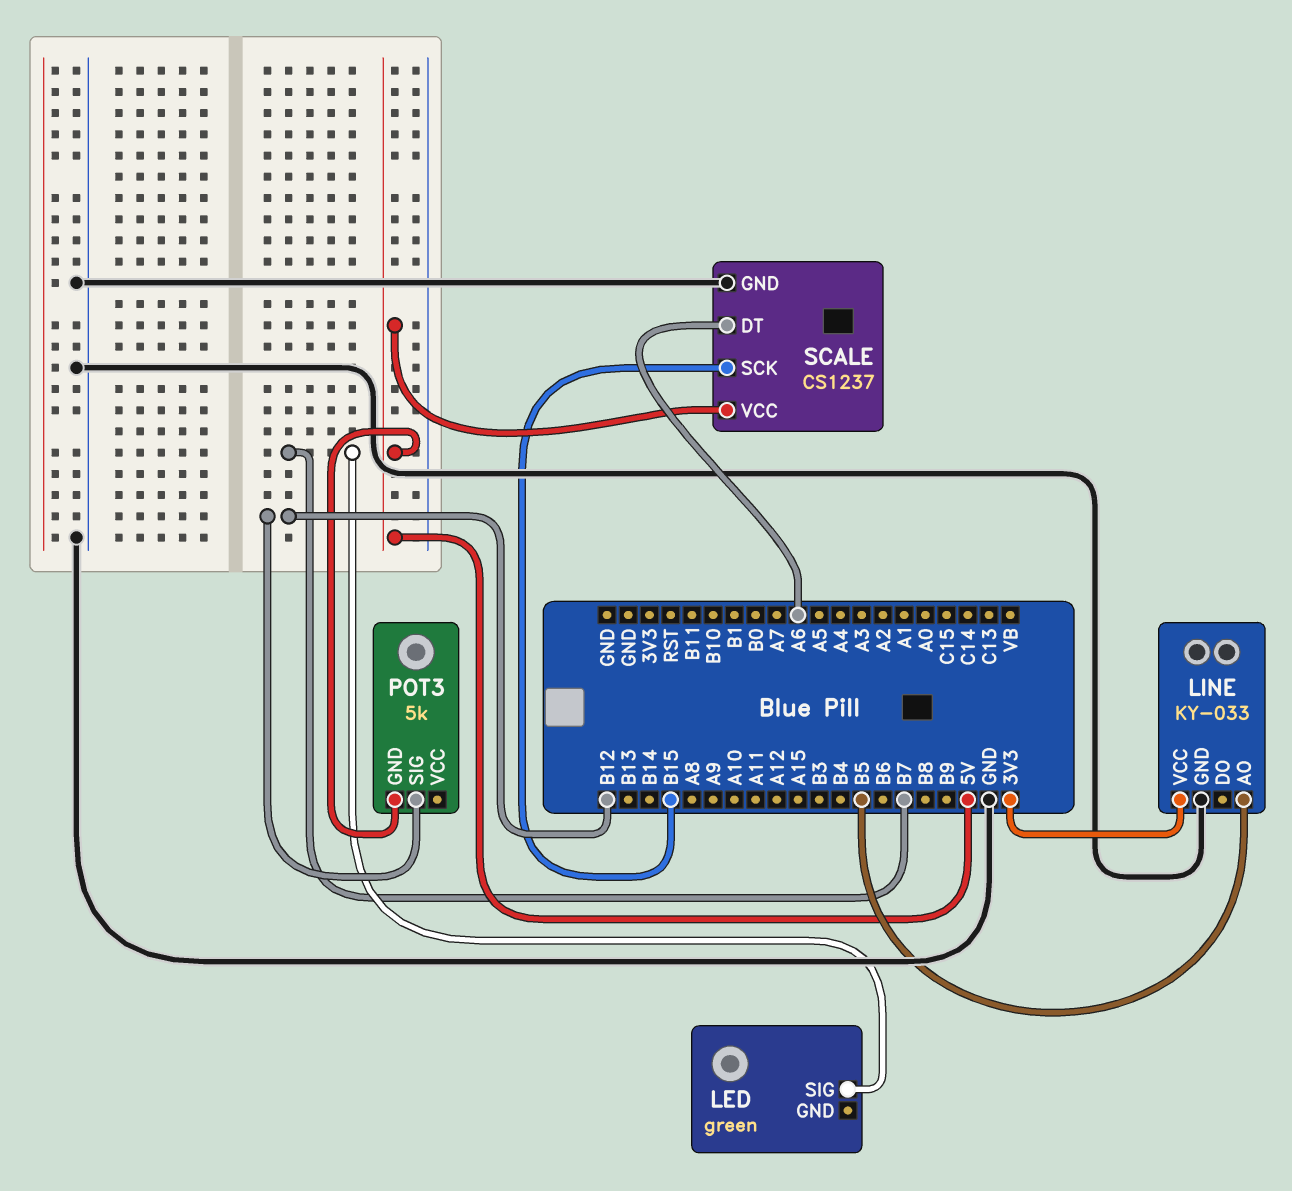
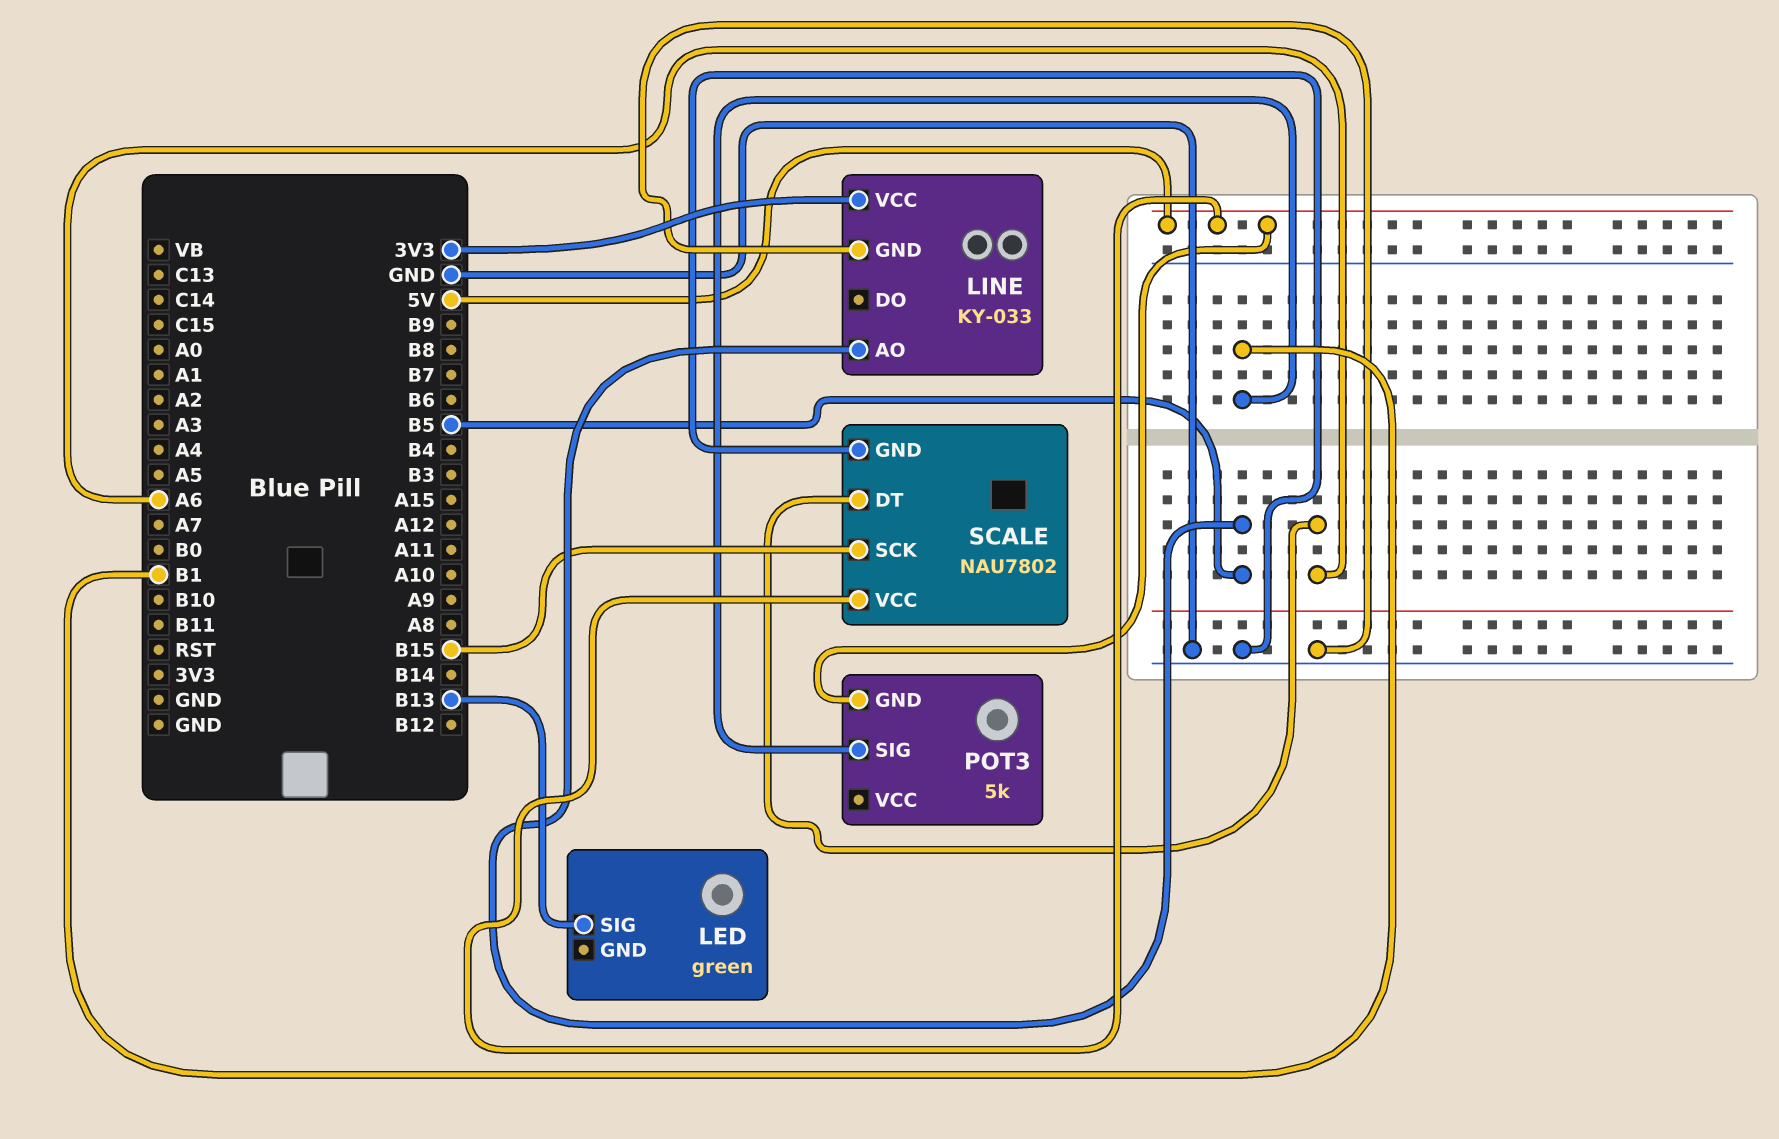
LED pin SIG: B7 -> B13
POT3 pin SIG: B12 -> B1
SCALE: CS1237 -> NAU7802

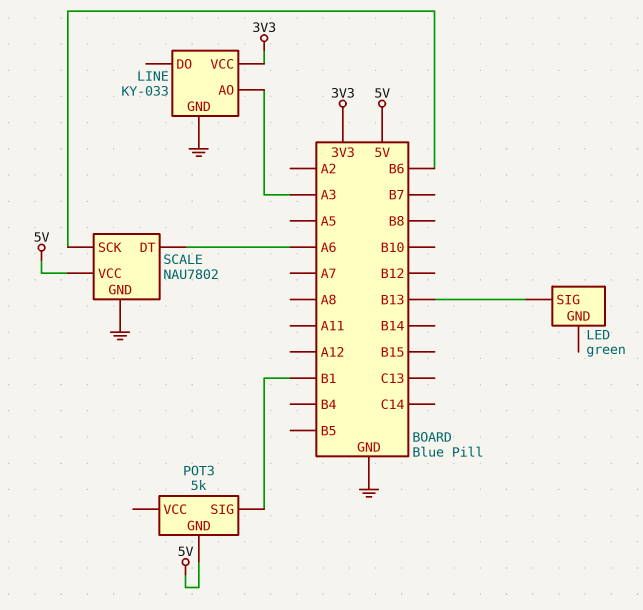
LINE pin AO: B5 -> A3
SCALE pin SCK: B15 -> B6

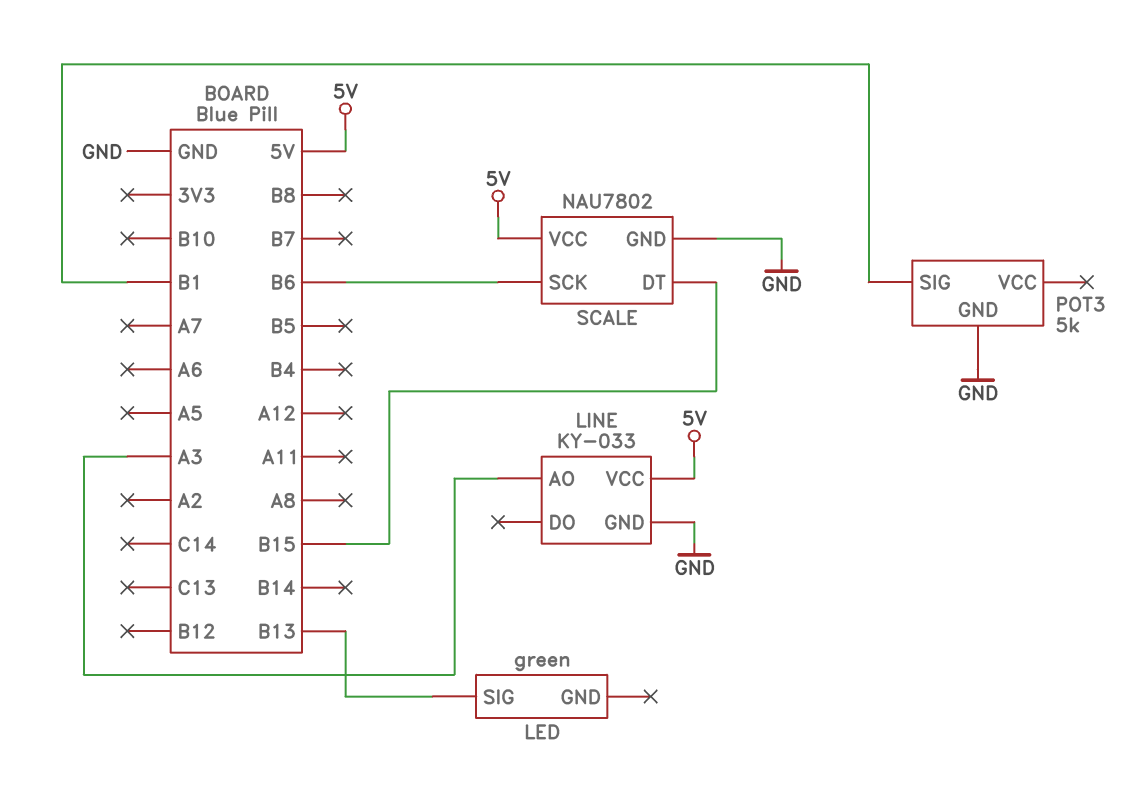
LINE pin VCC: 3V3 -> 5V
POT3 pin GND: 5V -> GND
SCALE pin DT: A6 -> B15

